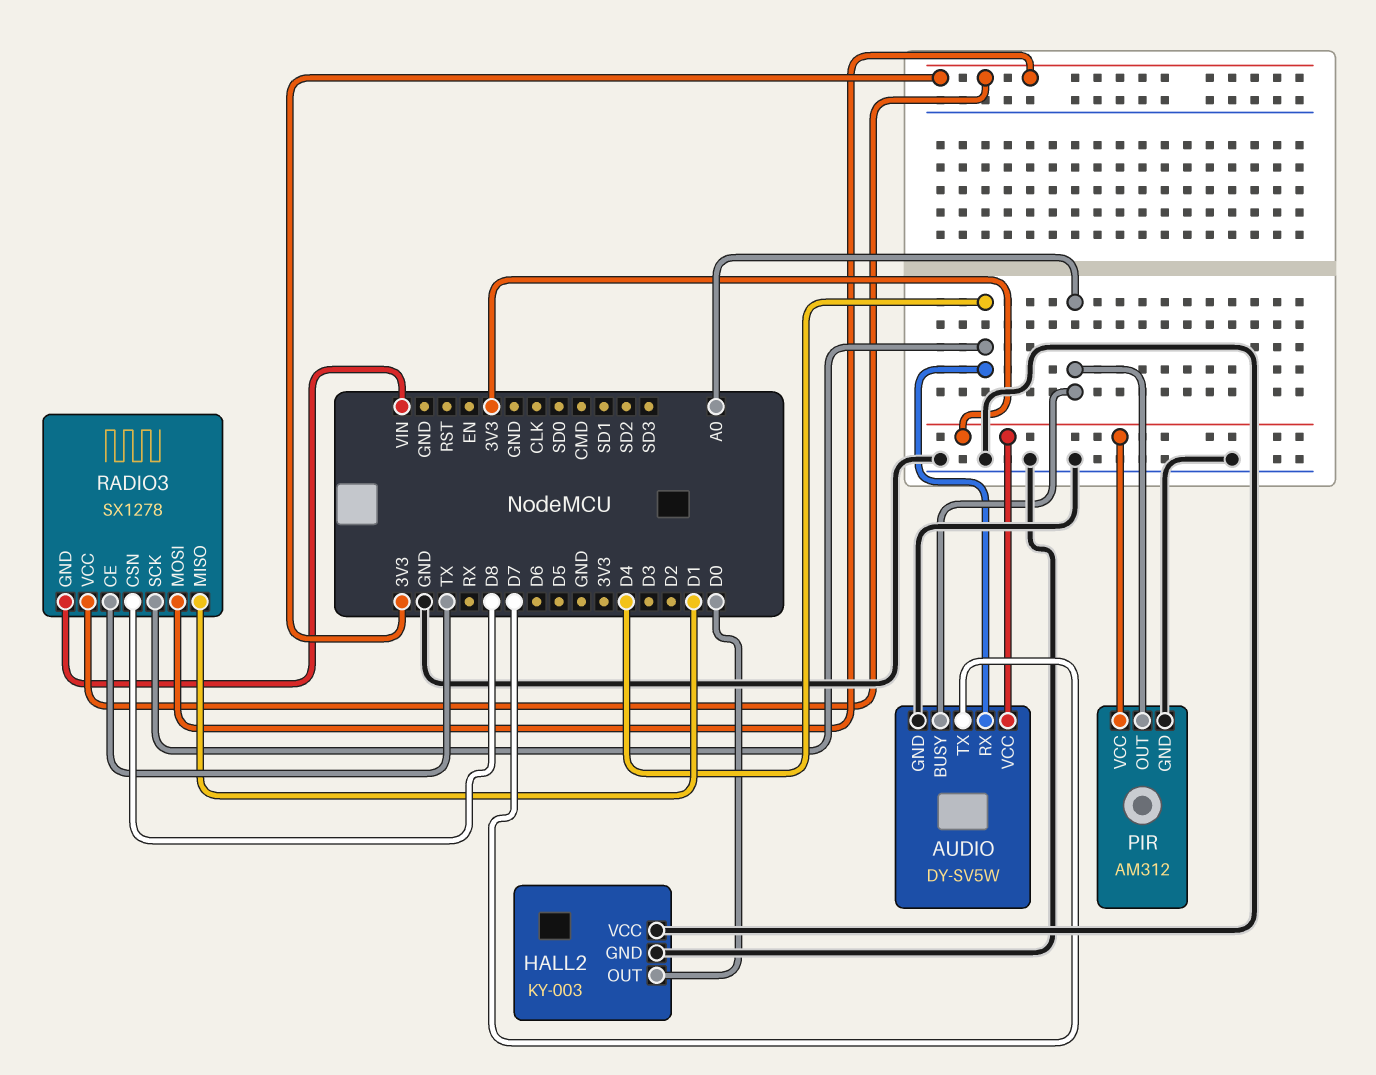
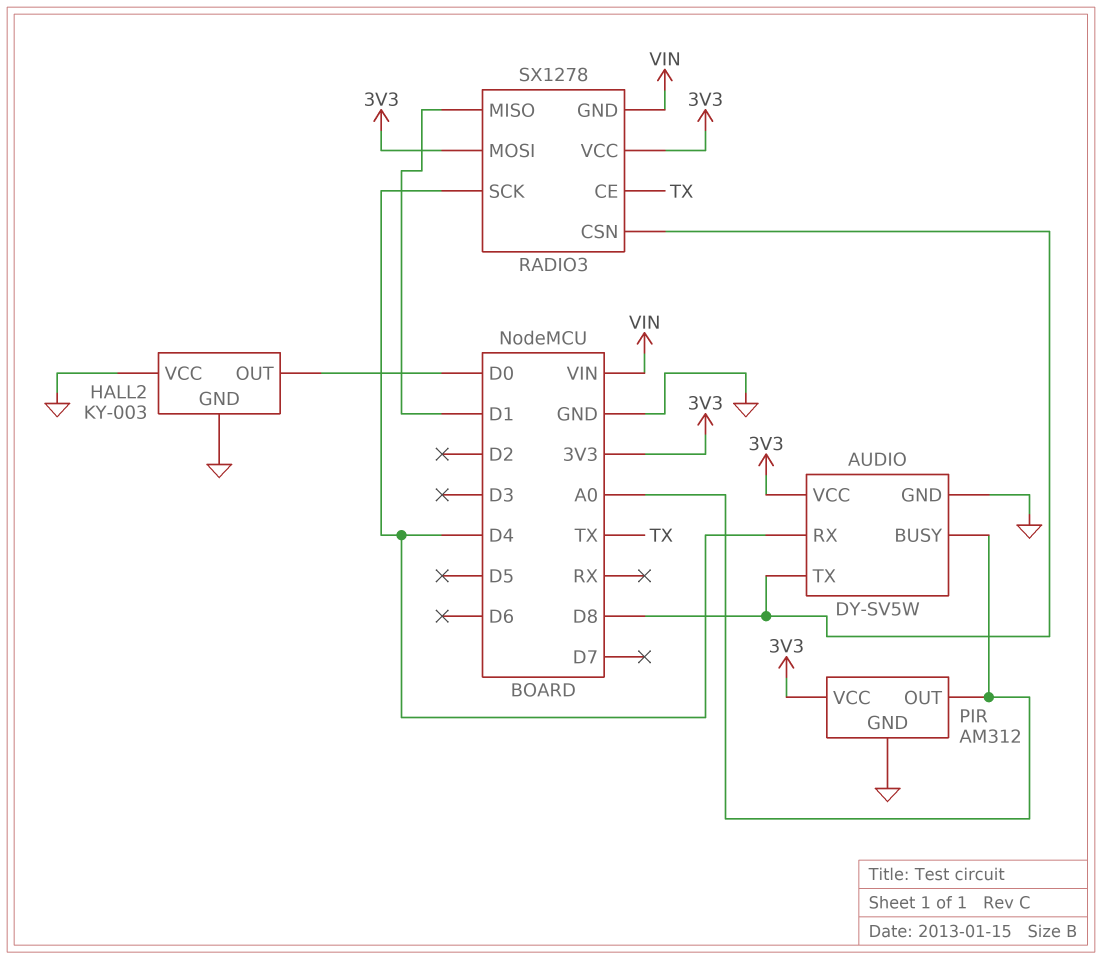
AUDIO pin TX: D7 -> D8

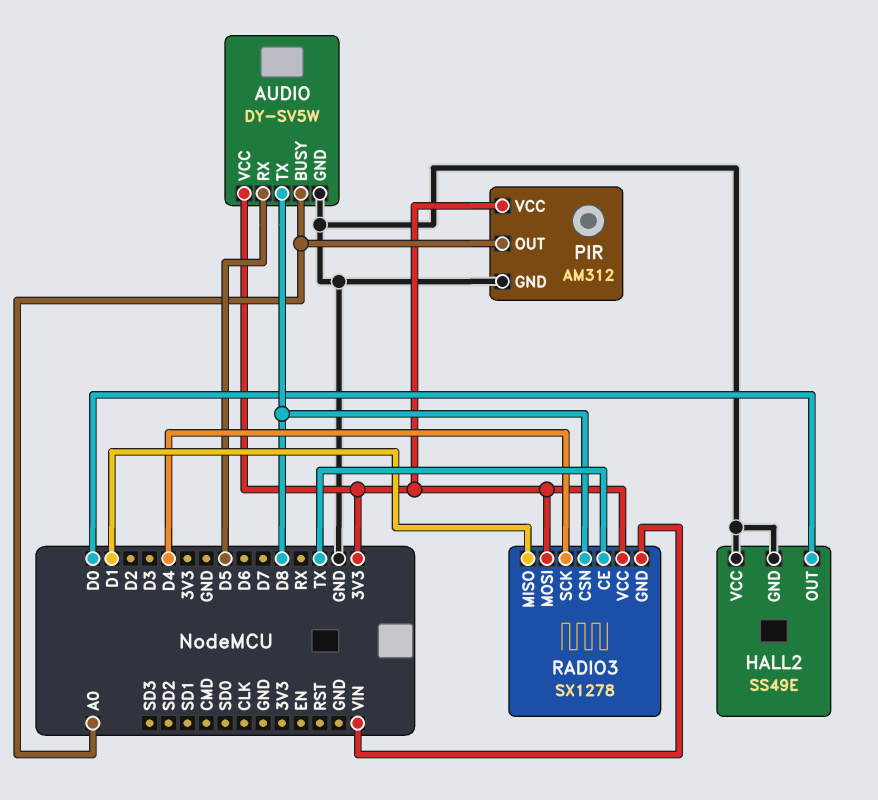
AUDIO pin RX: D4 -> D5
HALL2: KY-003 -> SS49E

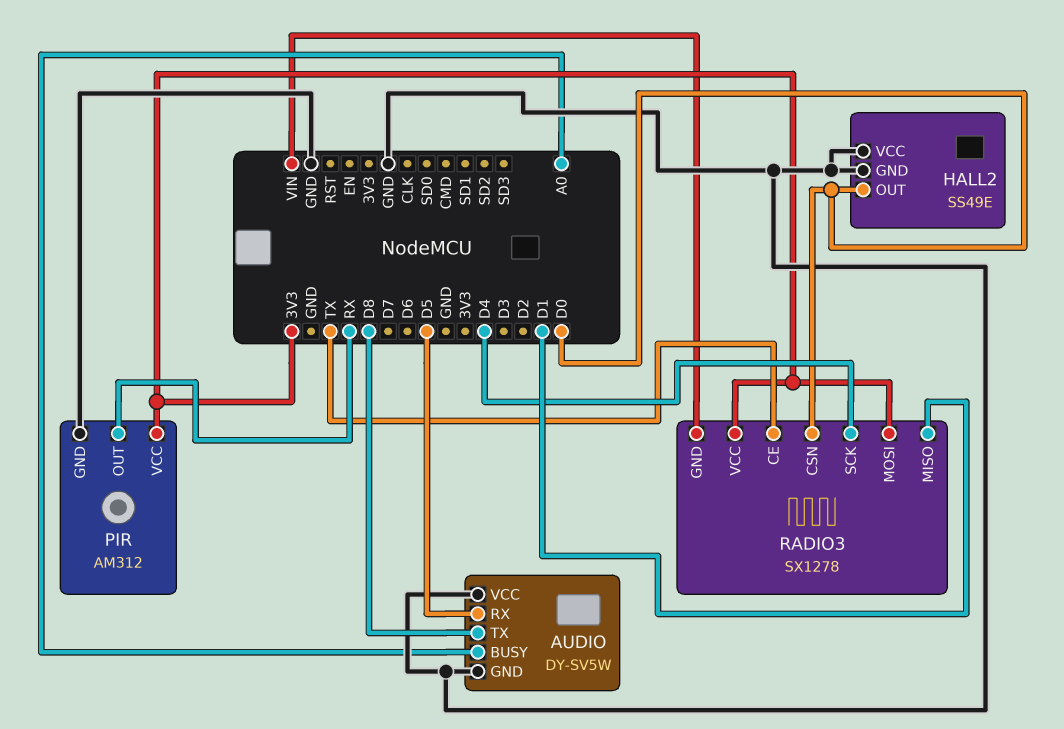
AUDIO pin VCC: 3V3 -> GND
PIR pin OUT: A0 -> RX
RADIO3 pin CSN: D8 -> D0

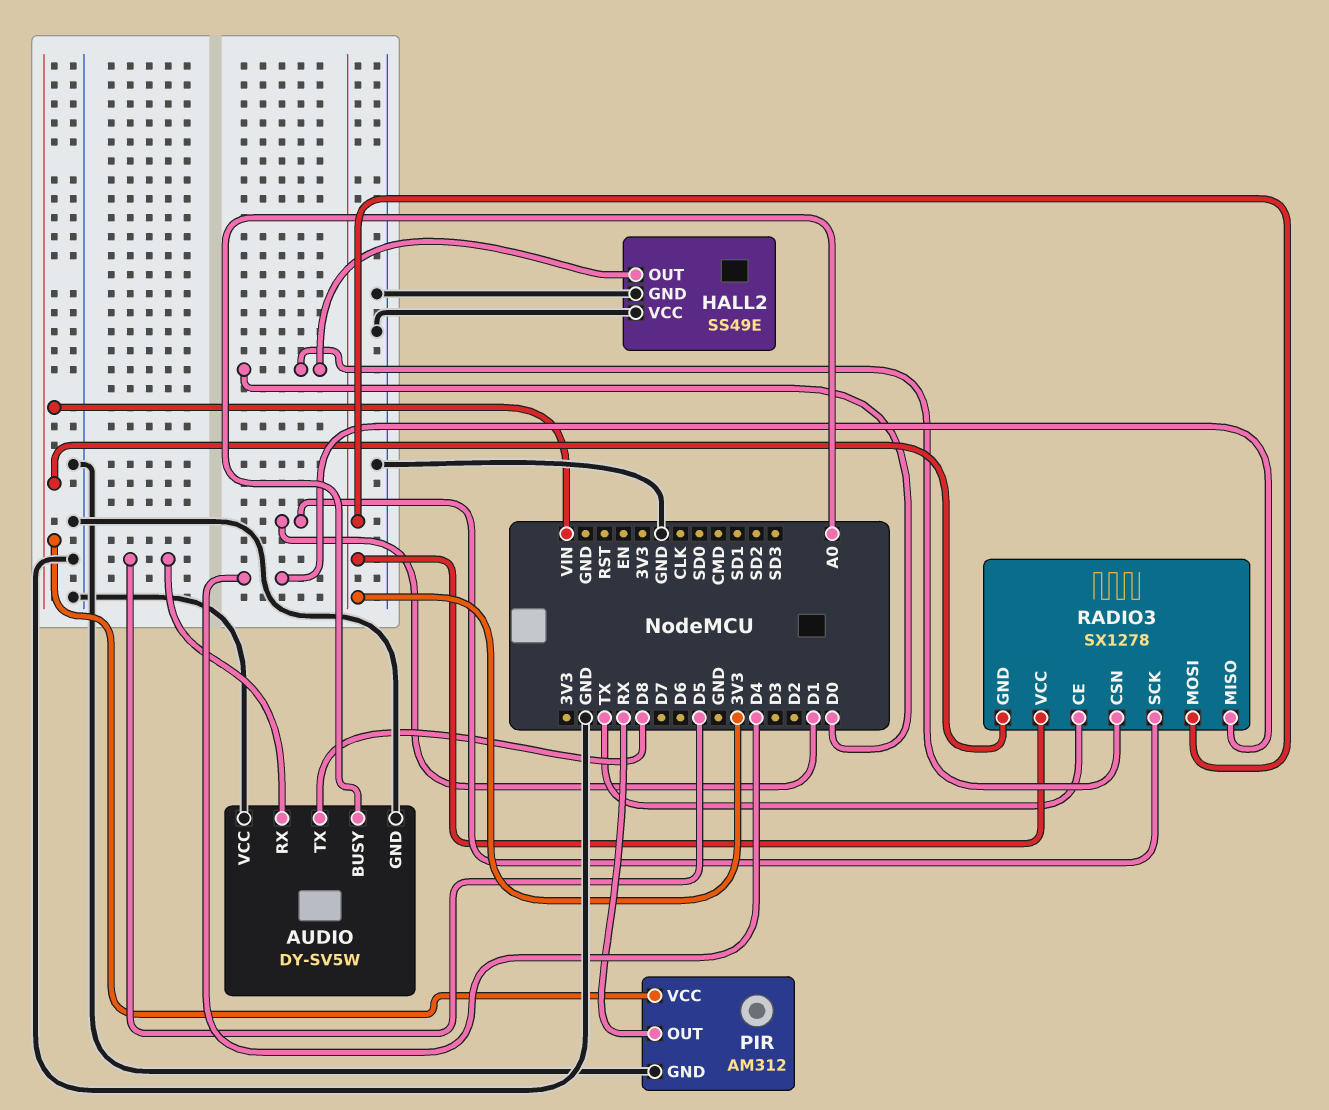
PIR pin VCC: 3V3 -> VIN
RADIO3 pin MISO: D1 -> D4
RADIO3 pin SCK: D4 -> D1

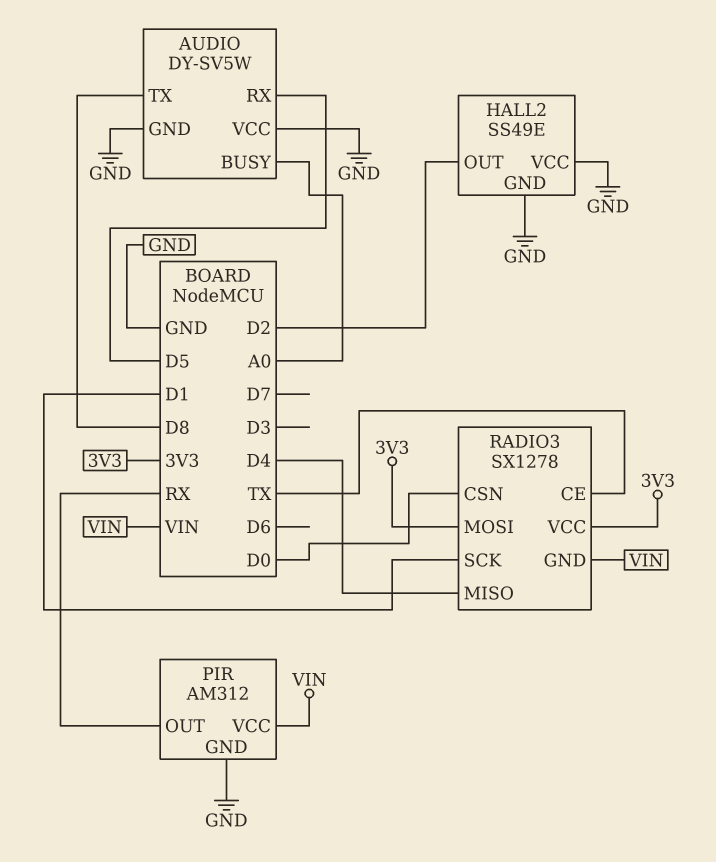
HALL2 pin OUT: D0 -> D2

